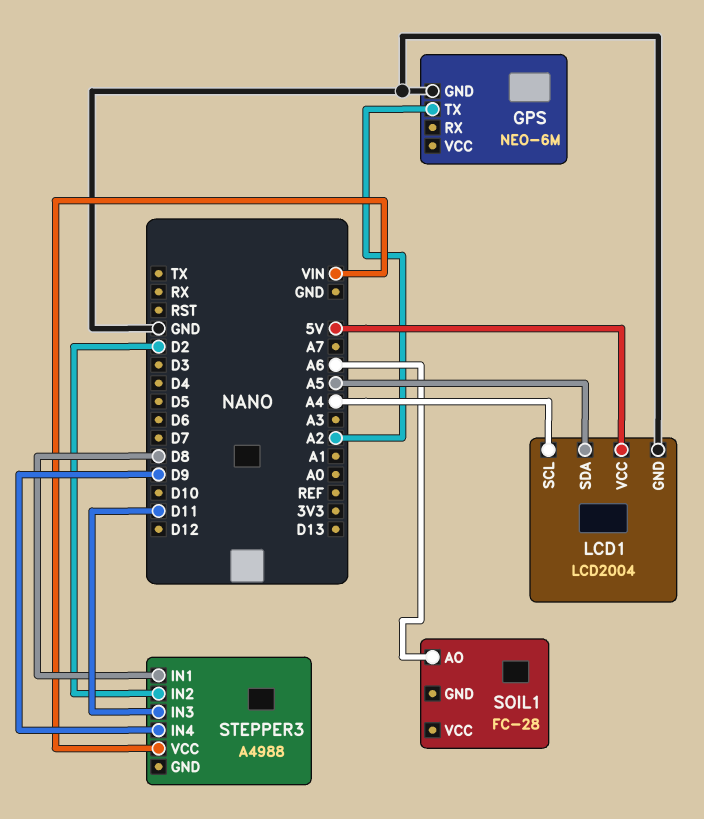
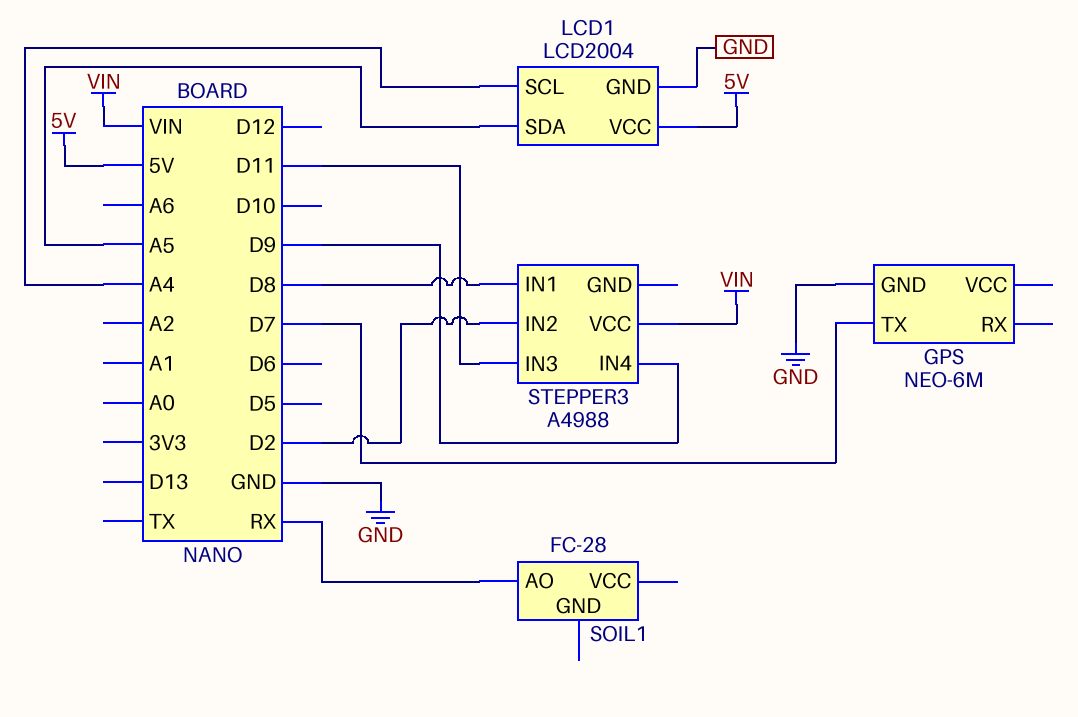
GPS pin TX: A2 -> D7
SOIL1 pin AO: A6 -> RX

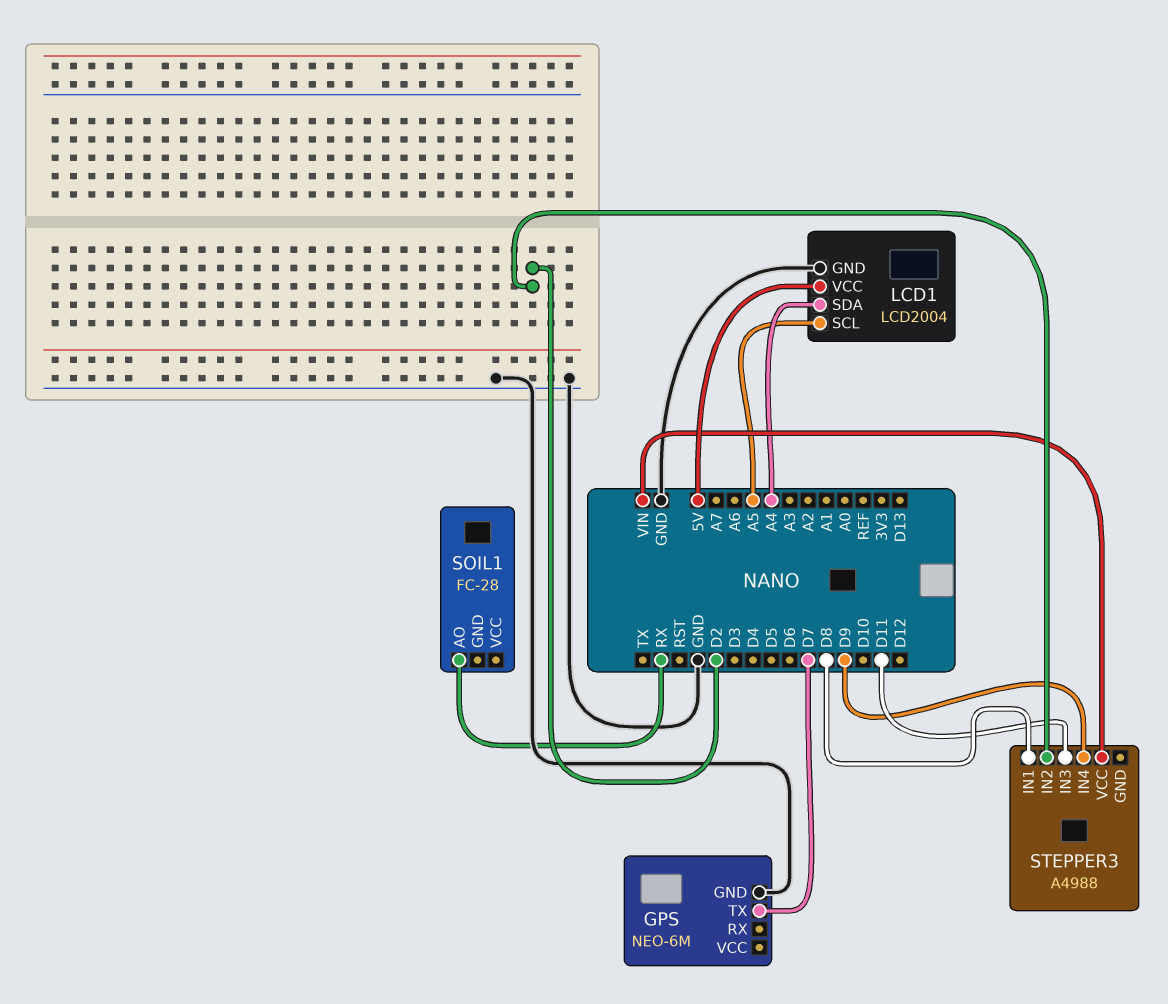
LCD1 pin SCL: A4 -> A5
LCD1 pin SDA: A5 -> A4

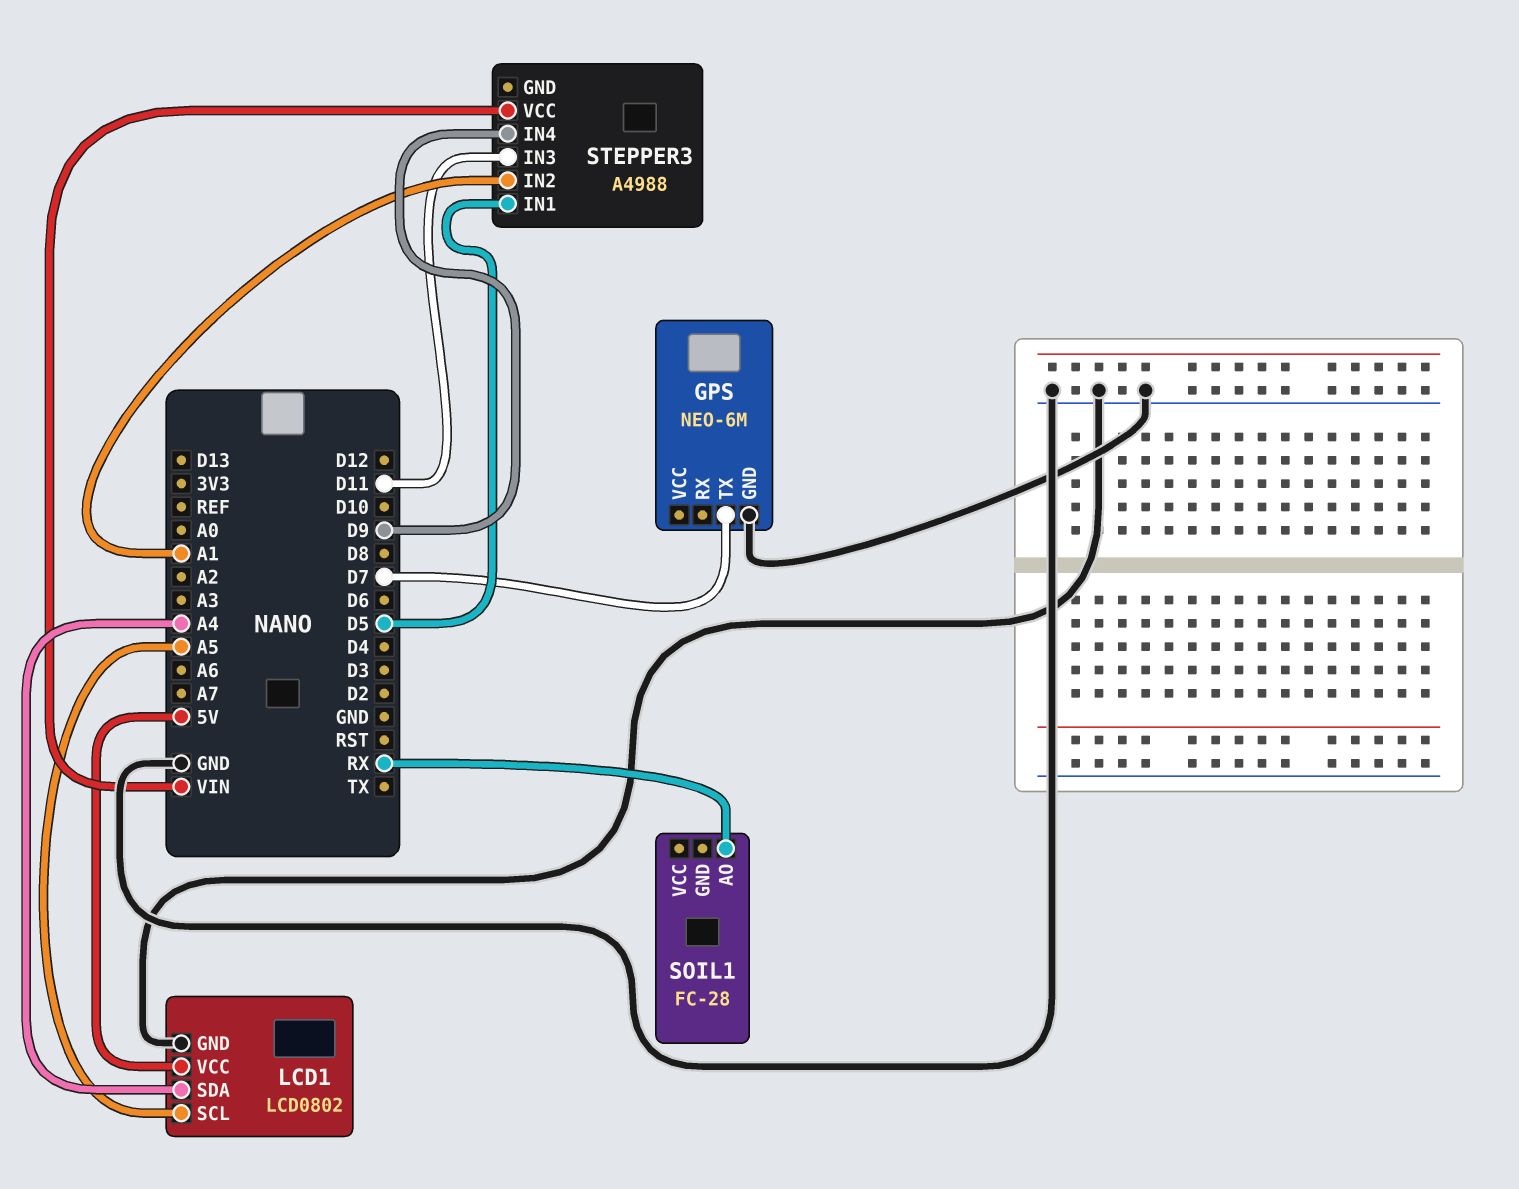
LCD1: LCD2004 -> LCD0802
STEPPER3 pin IN1: D8 -> D5
STEPPER3 pin IN2: D2 -> A1

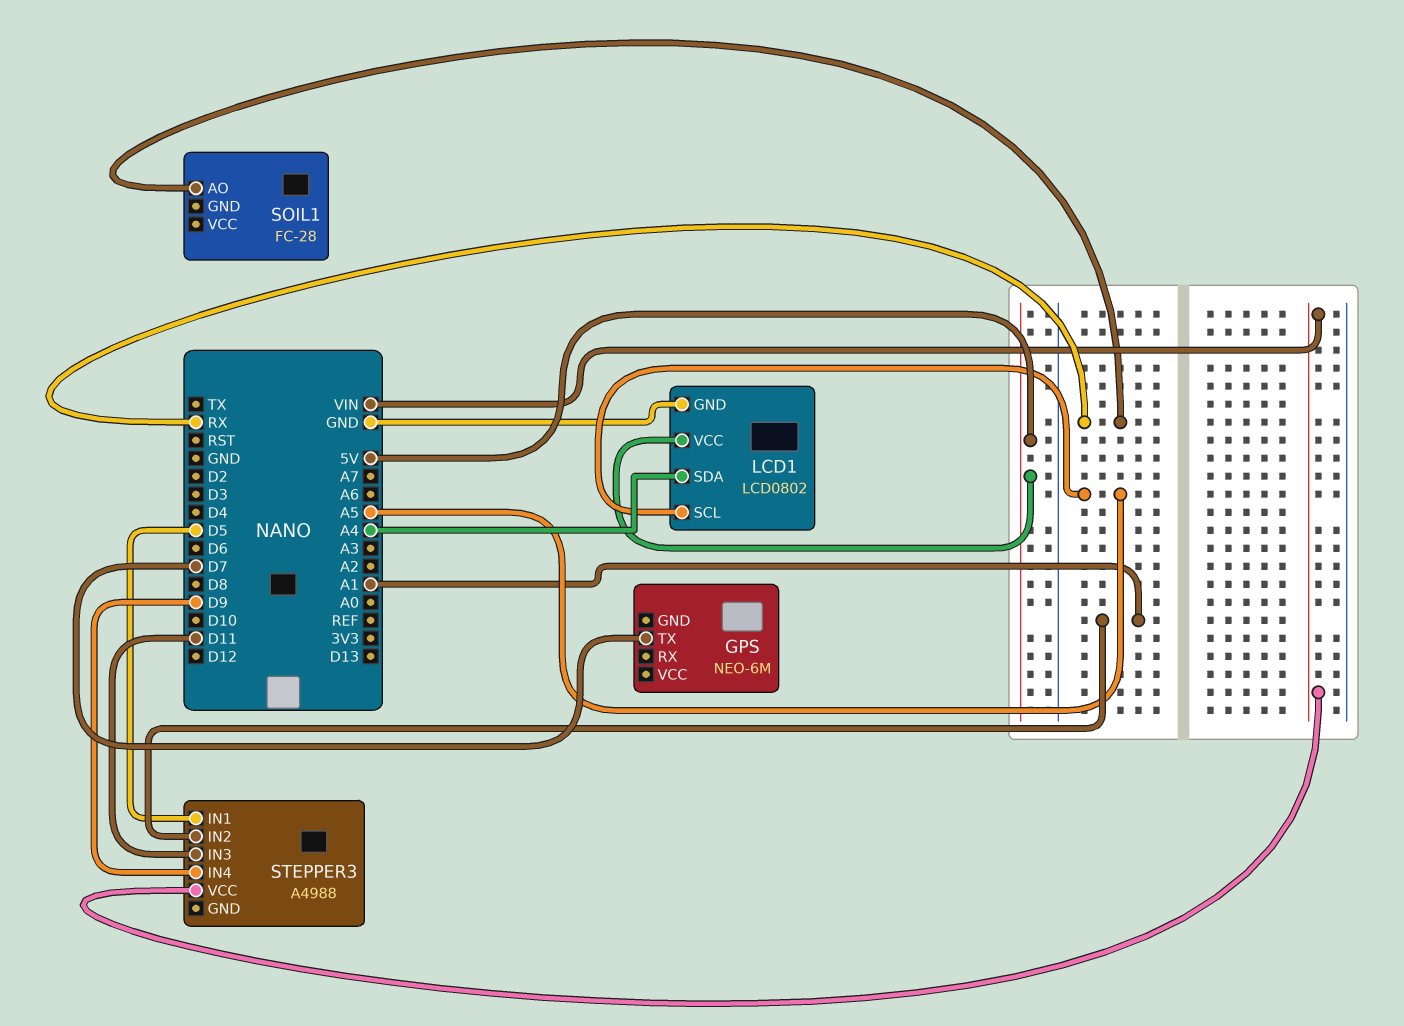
GPS pin GND: GND -> none

